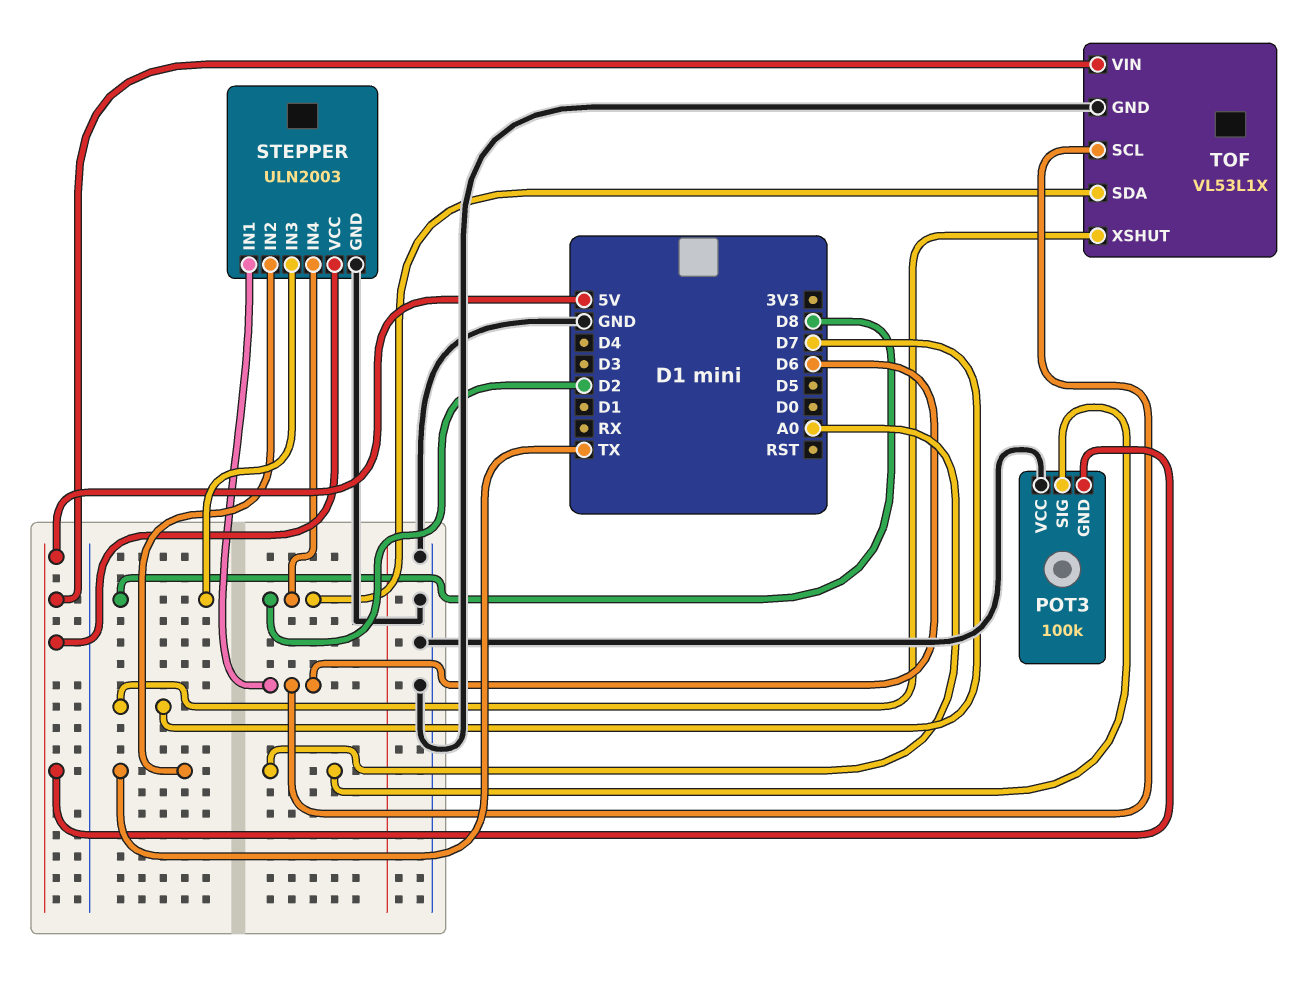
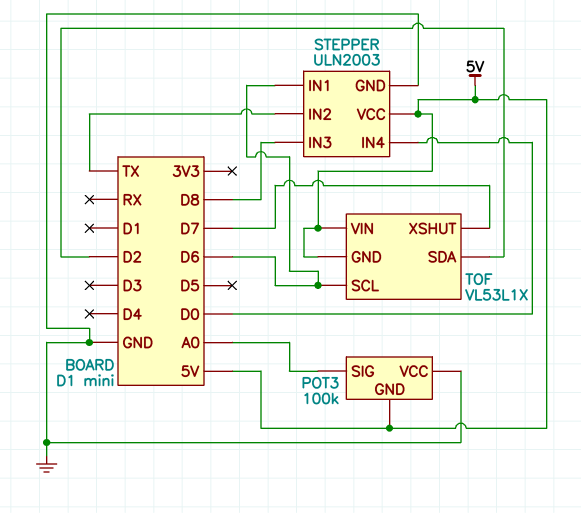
STEPPER pin IN4: D2 -> D0
TOF pin GND: GND -> 5V

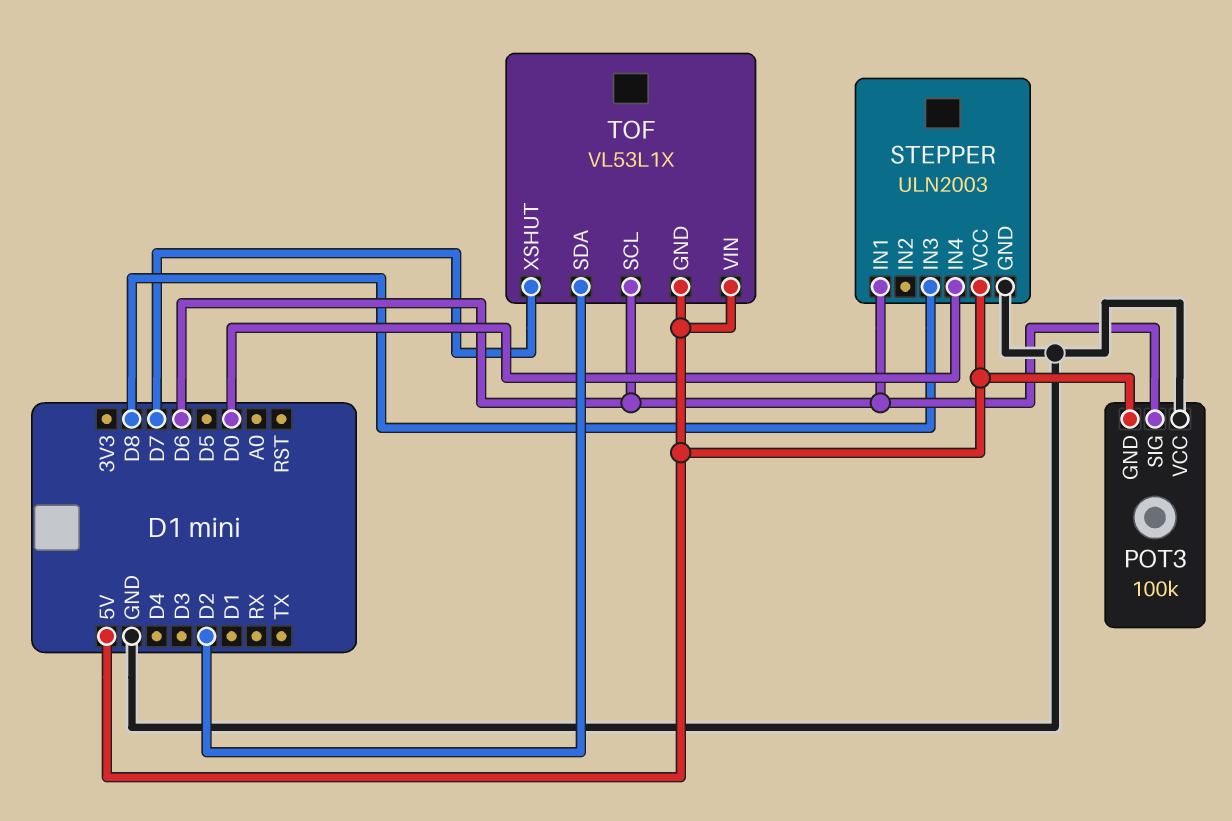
POT3 pin SIG: A0 -> D6
STEPPER pin IN2: TX -> none

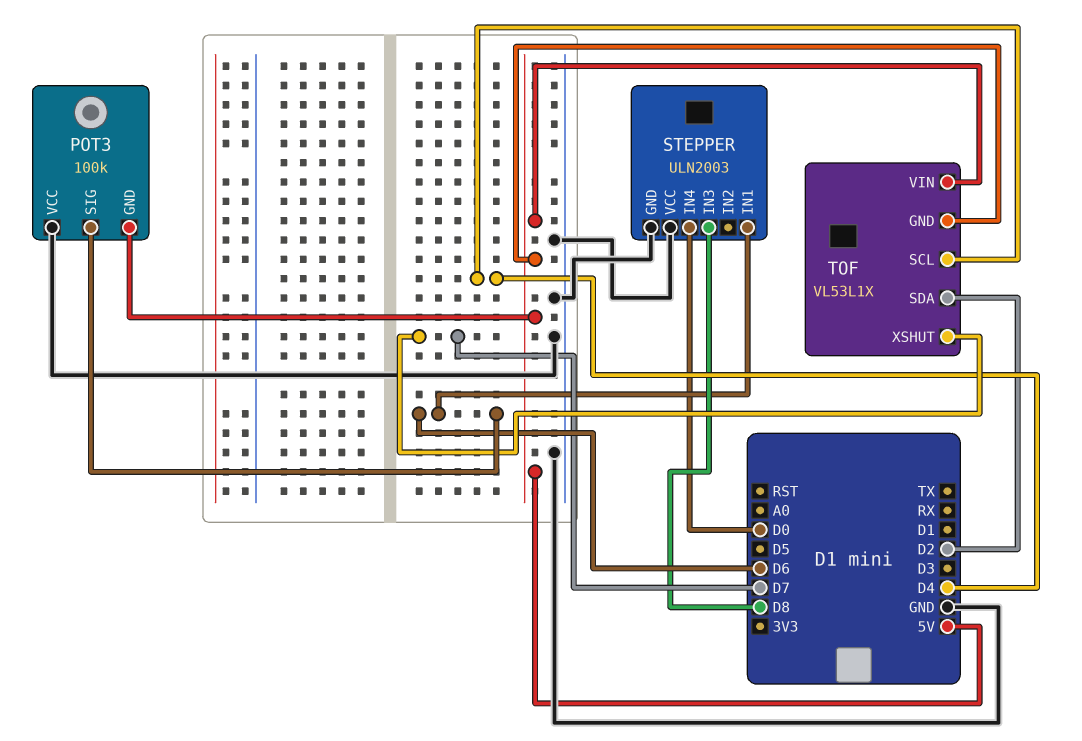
STEPPER pin VCC: 5V -> GND
TOF pin SCL: D6 -> D4

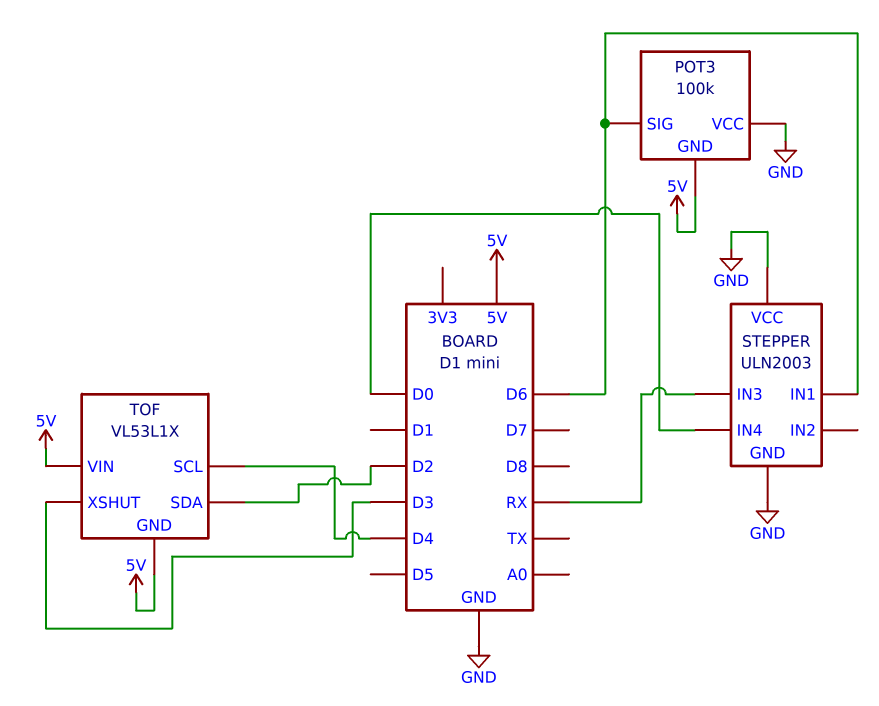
STEPPER pin IN3: D8 -> RX
TOF pin XSHUT: D7 -> D3

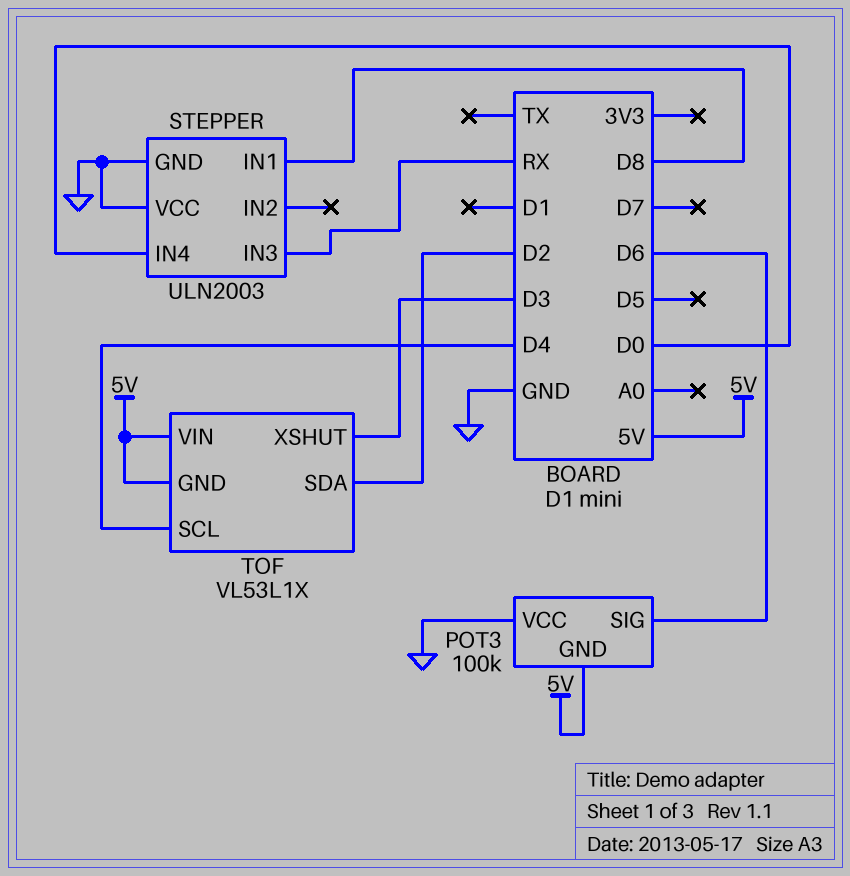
STEPPER pin IN1: D6 -> D8

